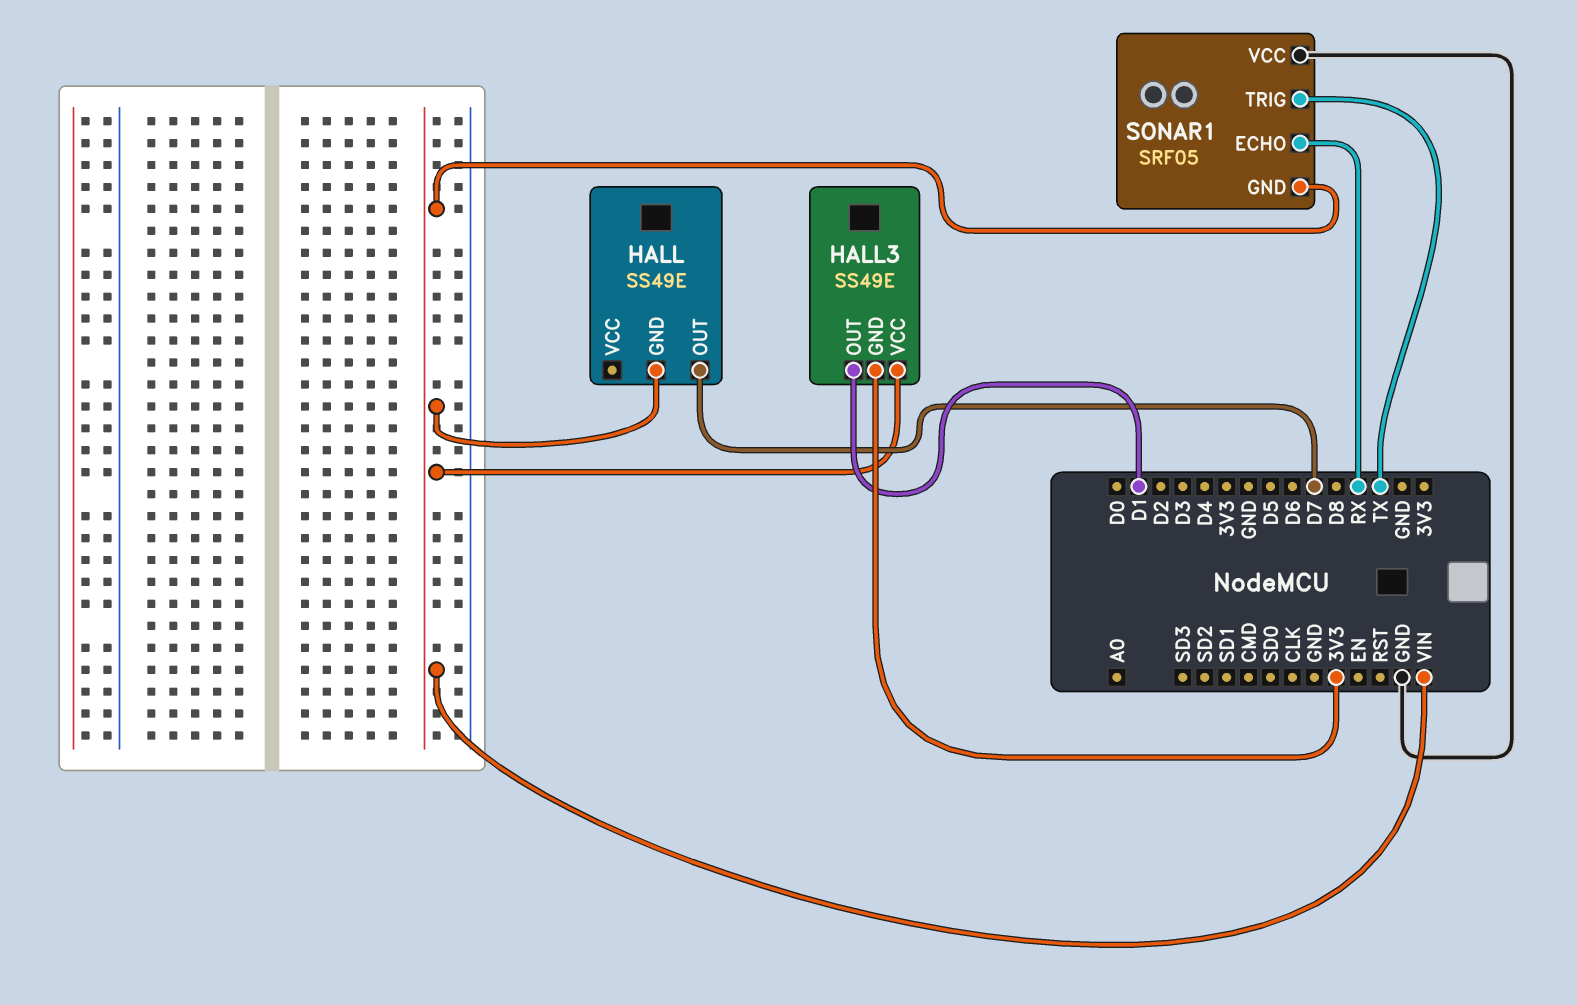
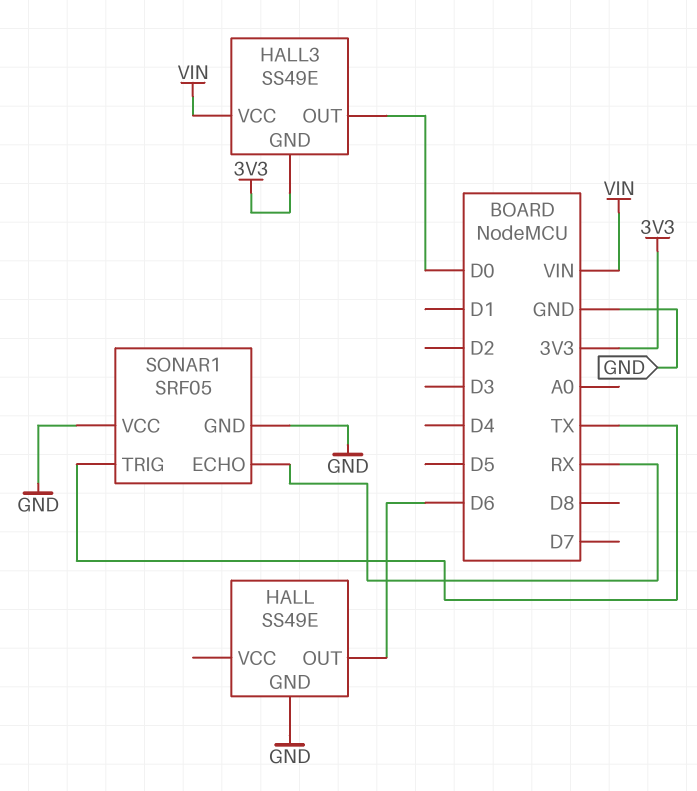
HALL pin GND: VIN -> GND
HALL pin OUT: D7 -> D6
HALL3 pin OUT: D1 -> D0
SONAR1 pin GND: VIN -> GND

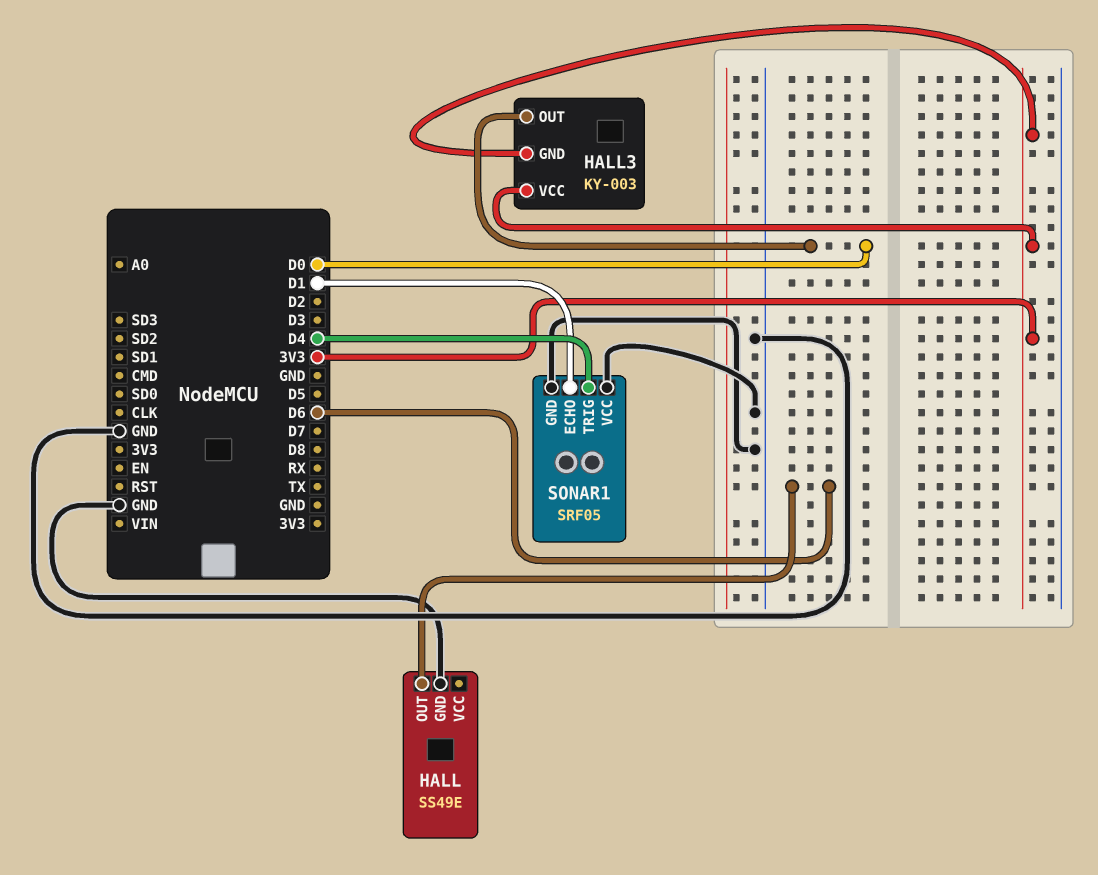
HALL3: SS49E -> KY-003
HALL3 pin VCC: VIN -> 3V3
SONAR1 pin ECHO: RX -> D1
SONAR1 pin TRIG: TX -> D4

